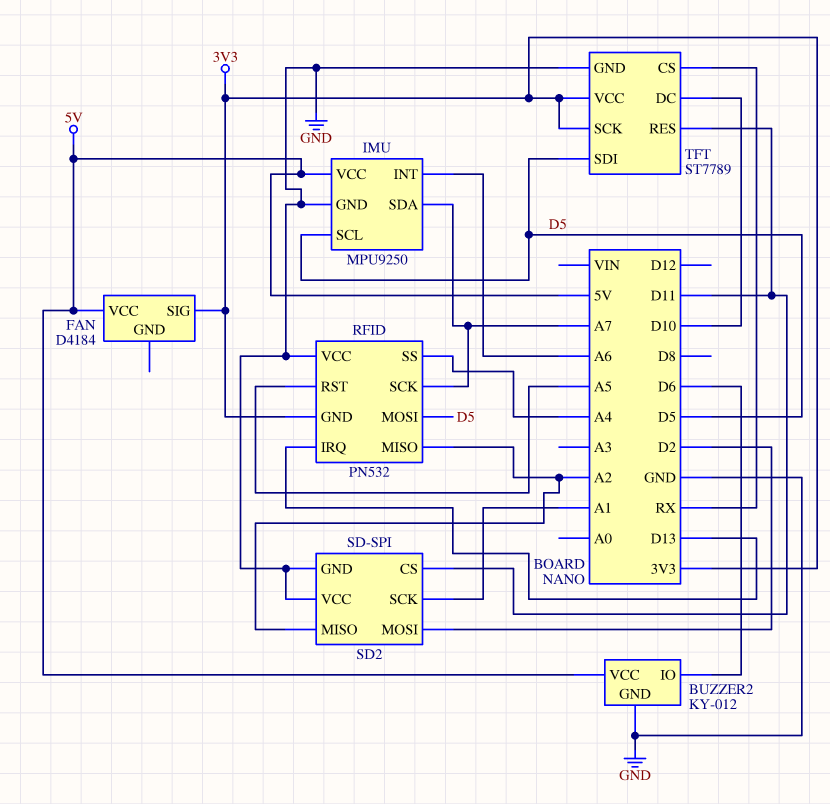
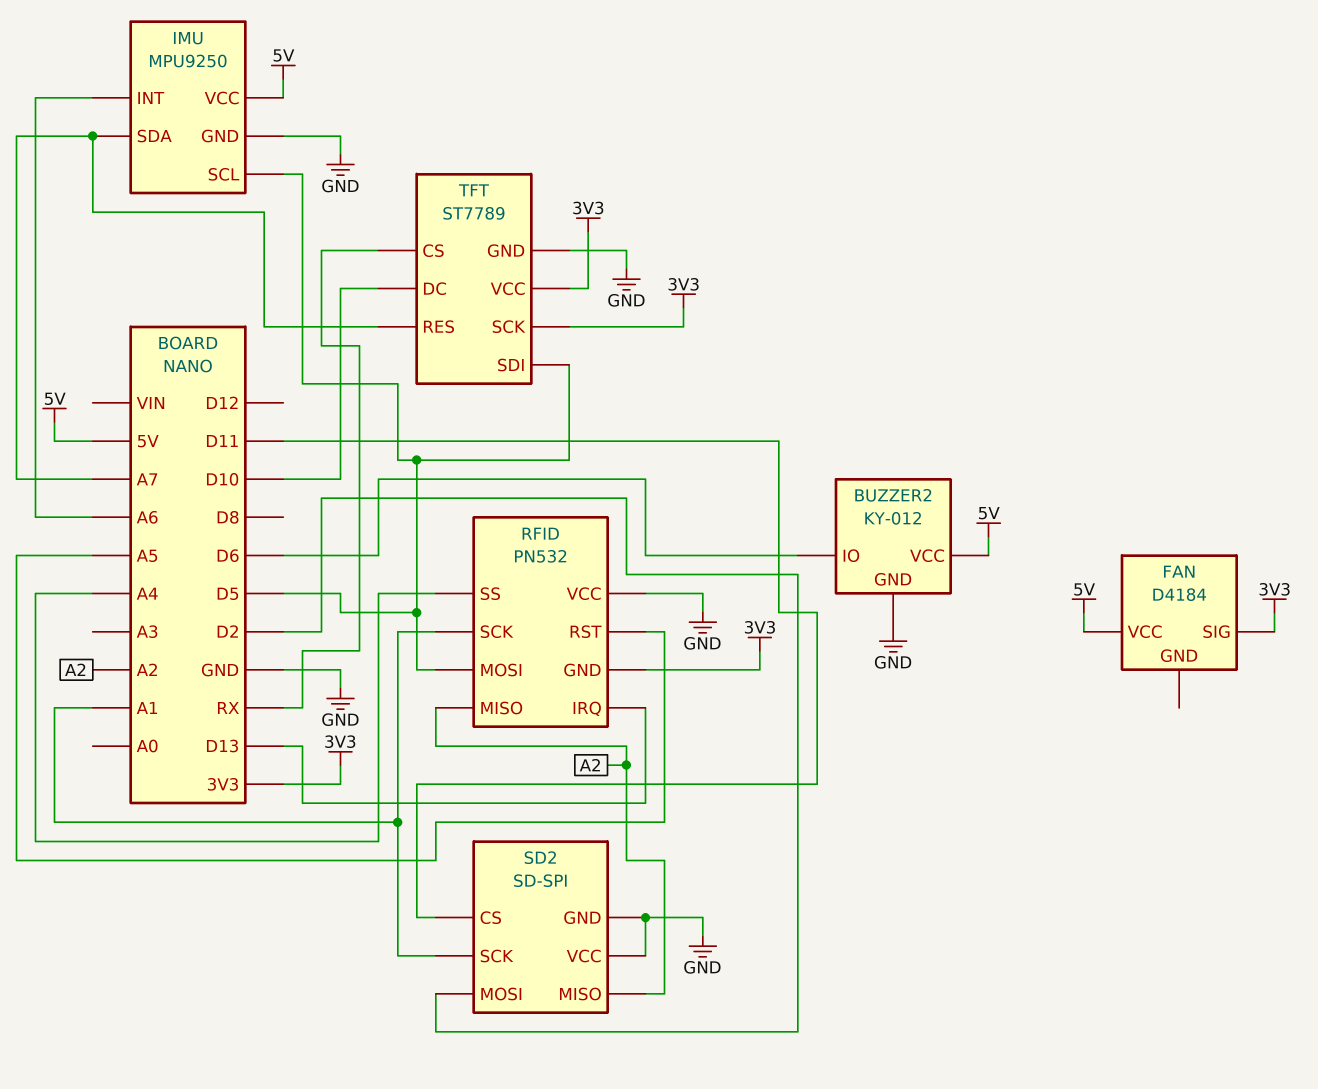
RFID pin SCK: A7 -> A1
TFT pin RES: D11 -> A7

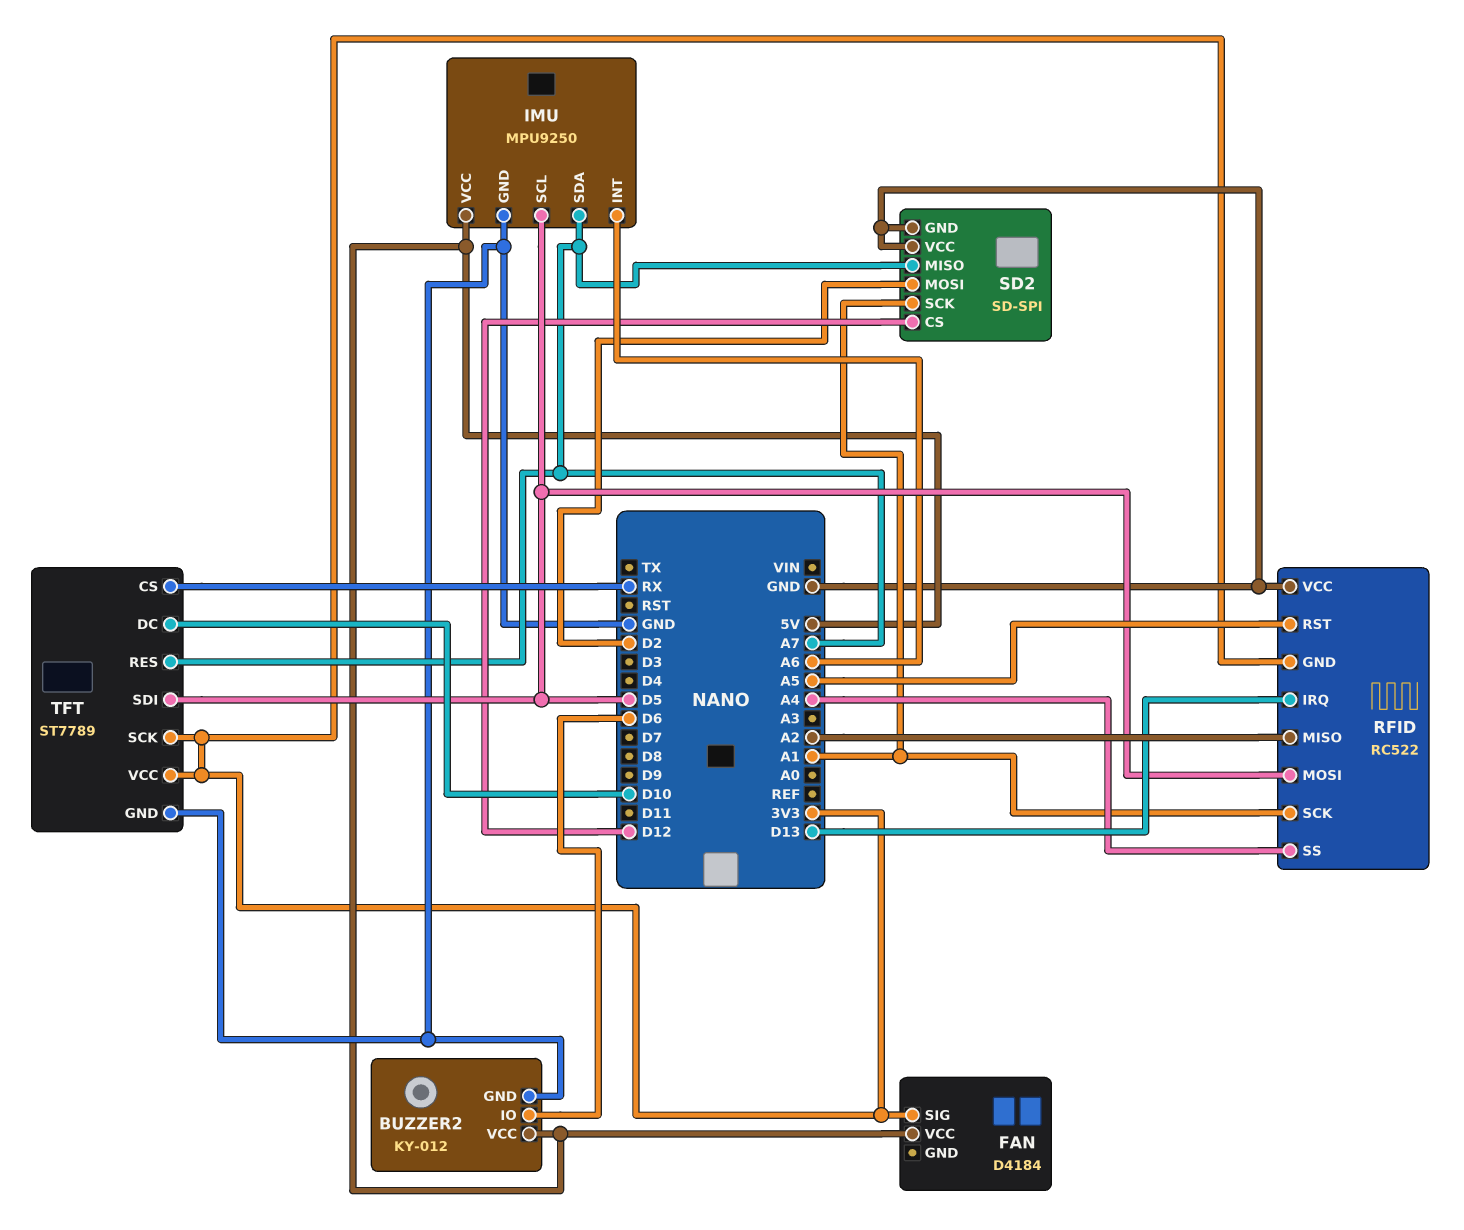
RFID: PN532 -> RC522
SD2 pin CS: D11 -> D12
SD2 pin MISO: A2 -> A7

